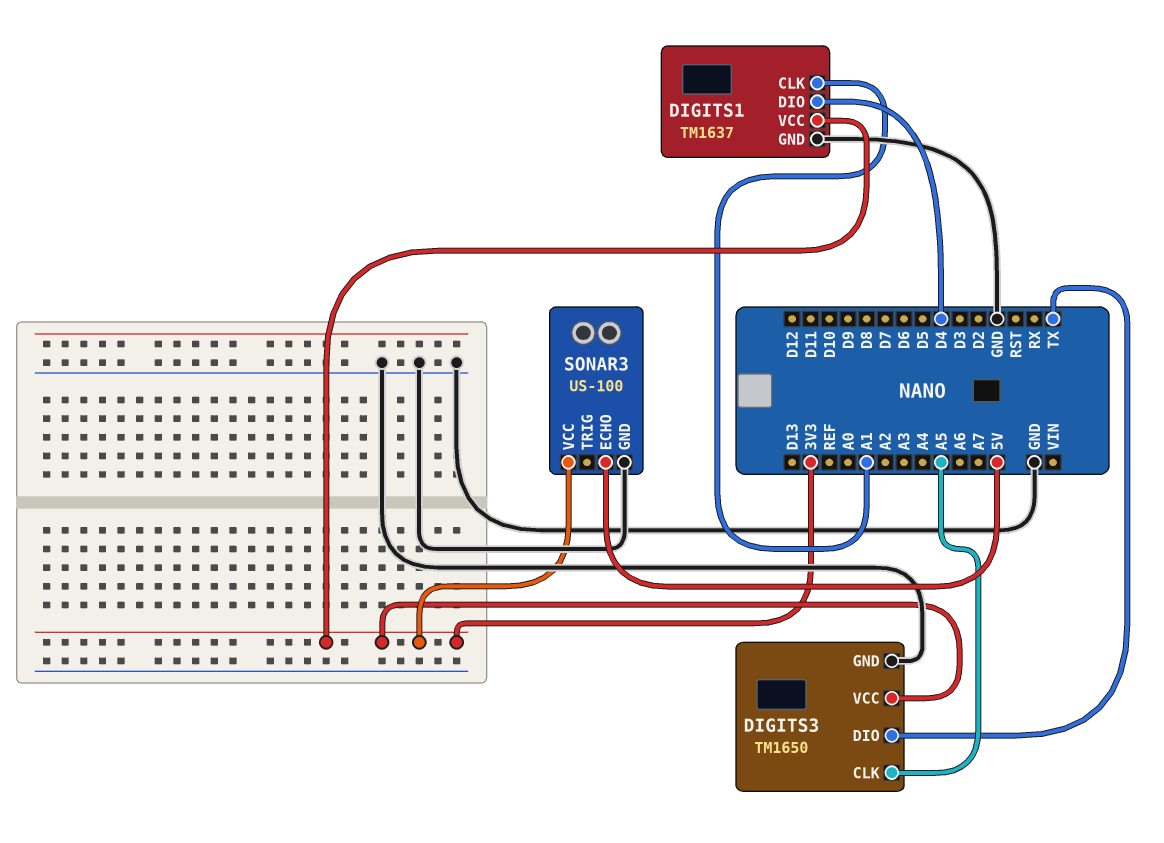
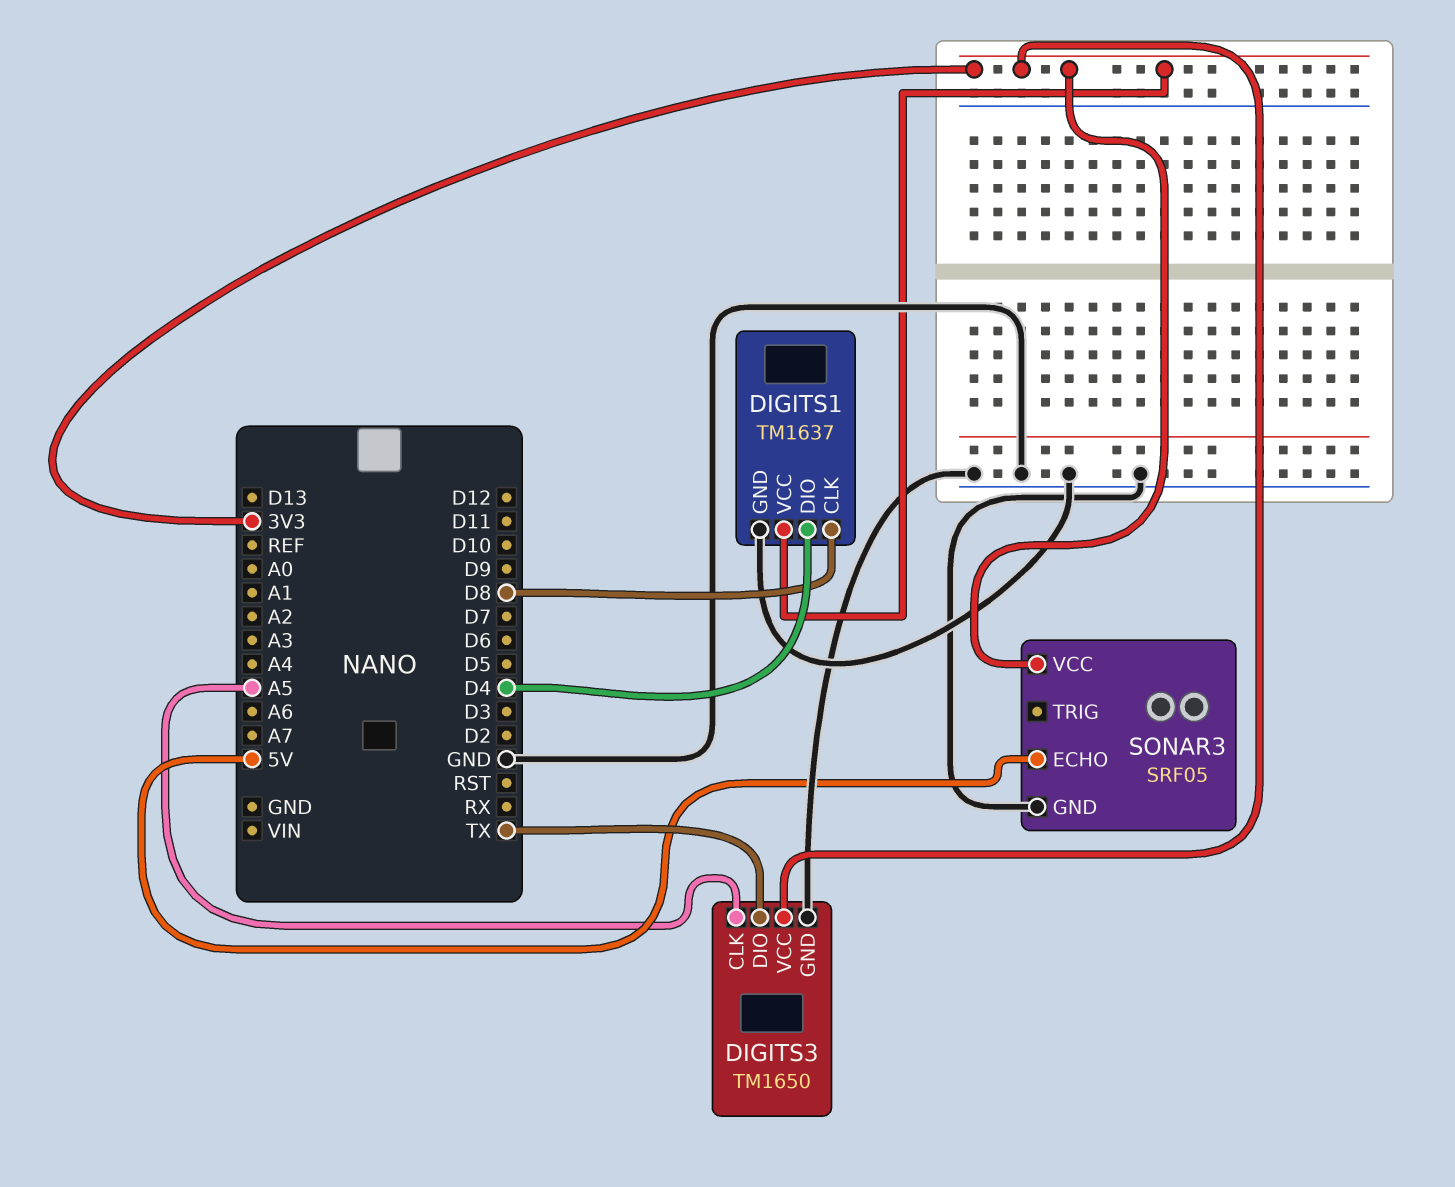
DIGITS1 pin CLK: A1 -> D8
SONAR3: US-100 -> SRF05

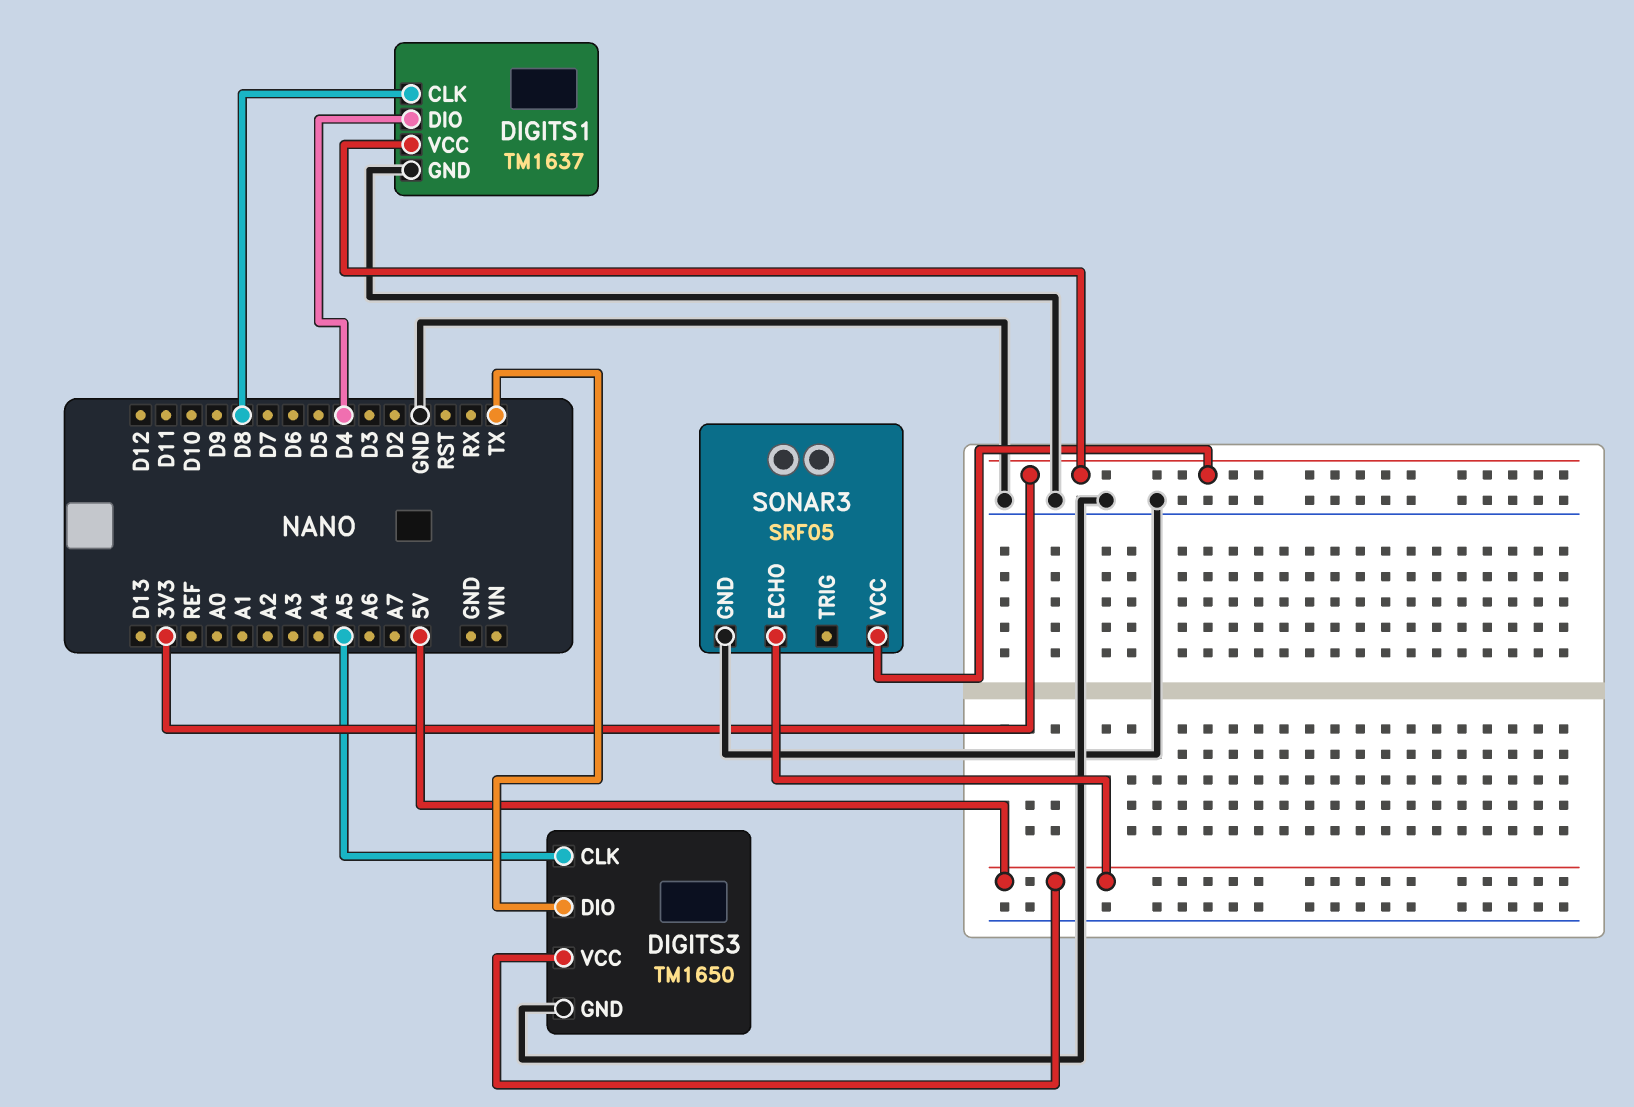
DIGITS3 pin VCC: 3V3 -> 5V

